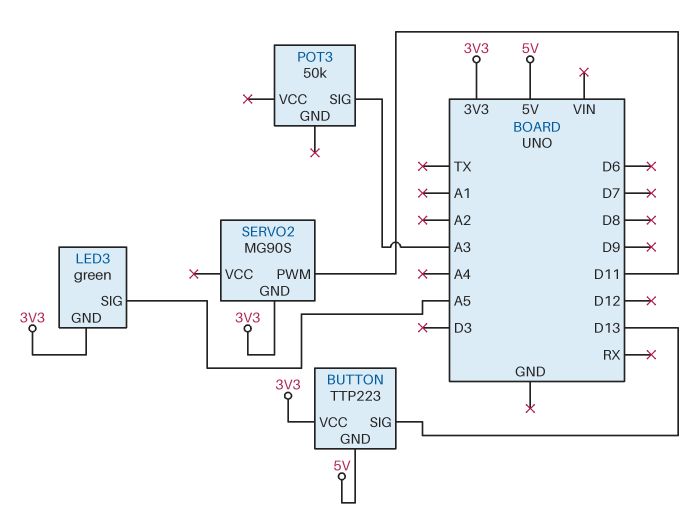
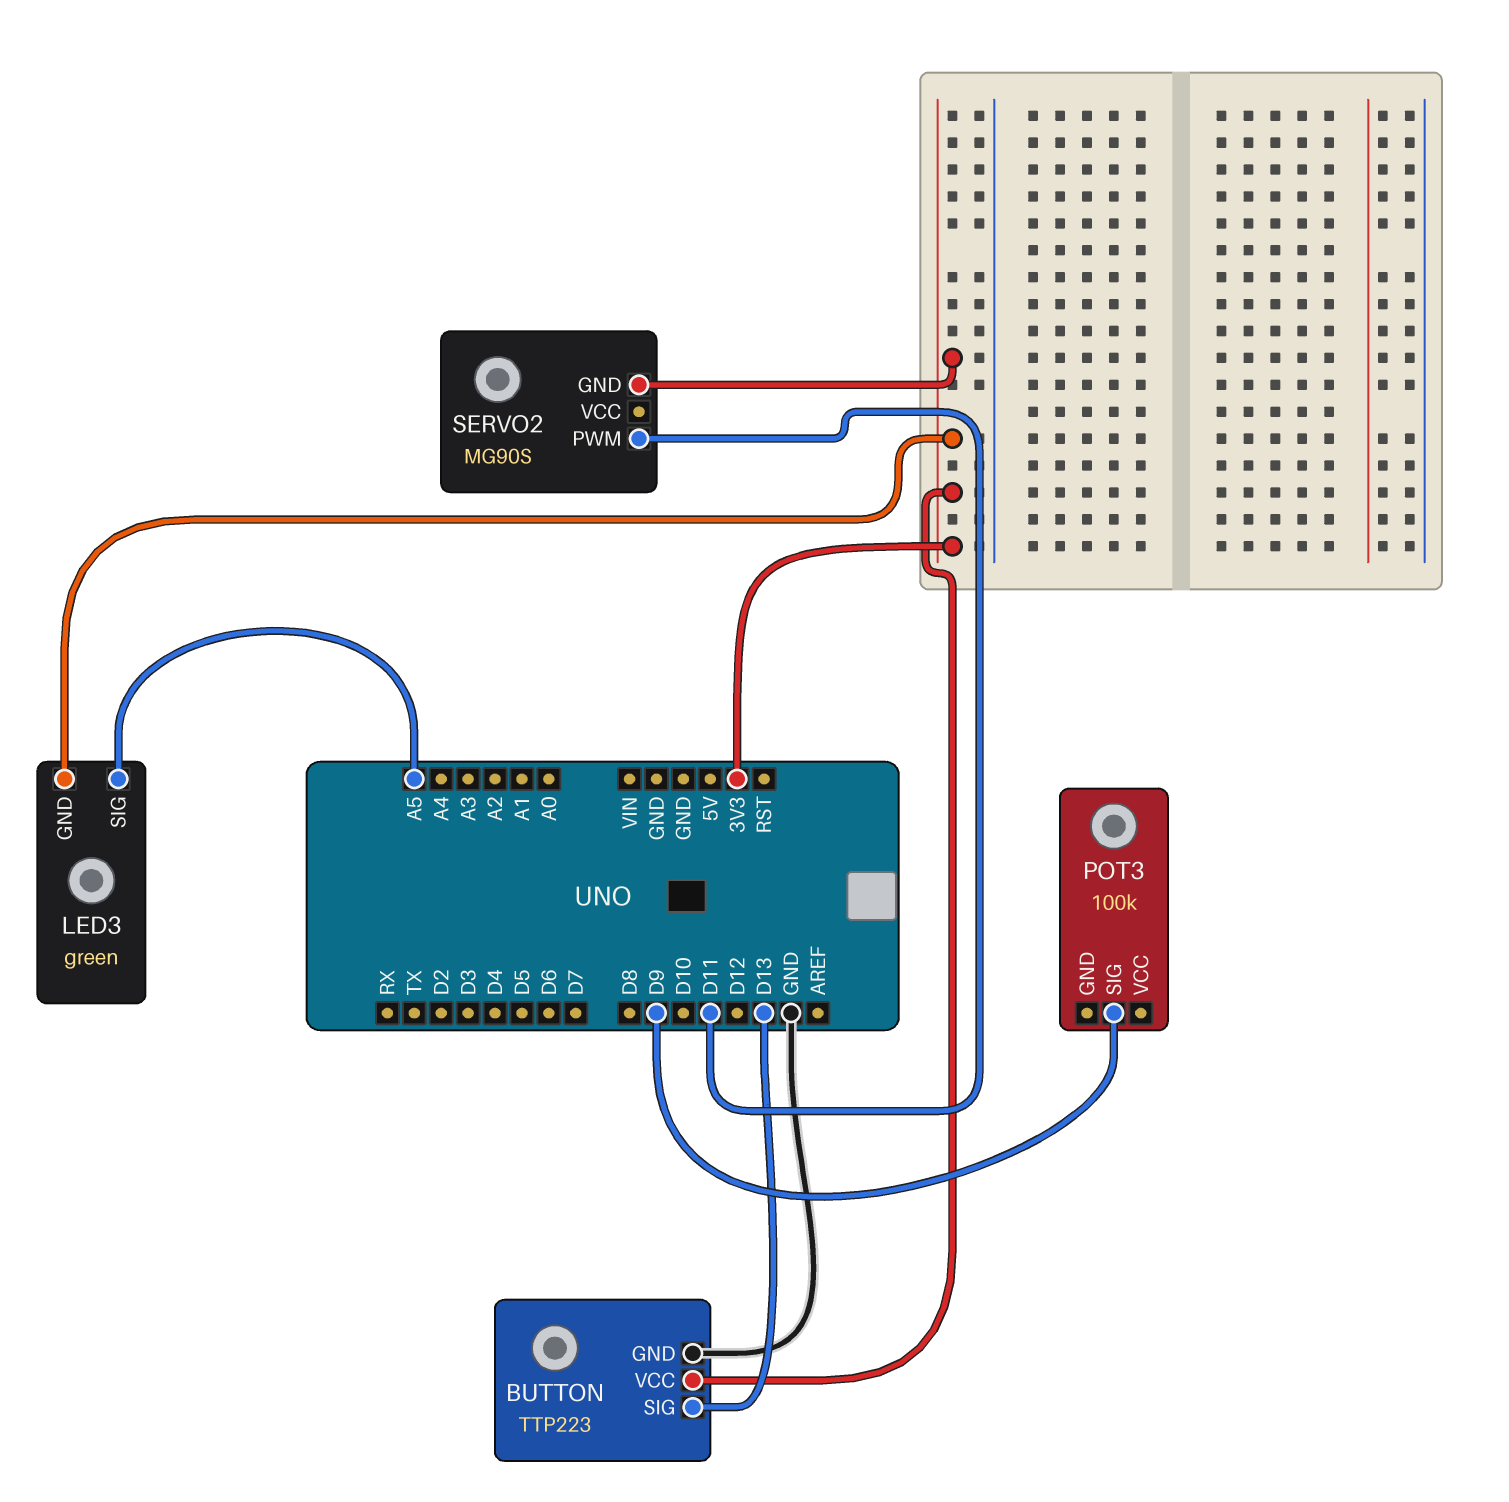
BUTTON pin GND: 5V -> GND
POT3: 50k -> 100k
POT3 pin SIG: A3 -> D9

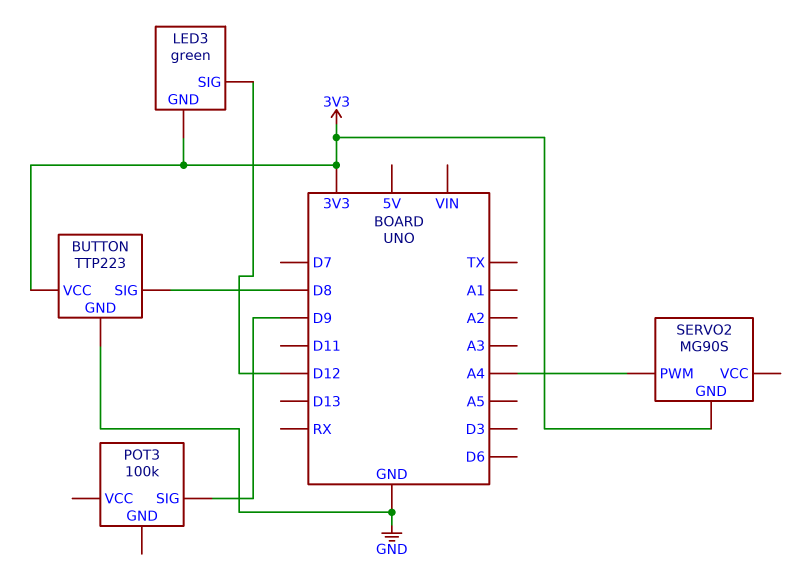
BUTTON pin SIG: D13 -> D8
LED3 pin SIG: A5 -> D12
SERVO2 pin PWM: D11 -> A4

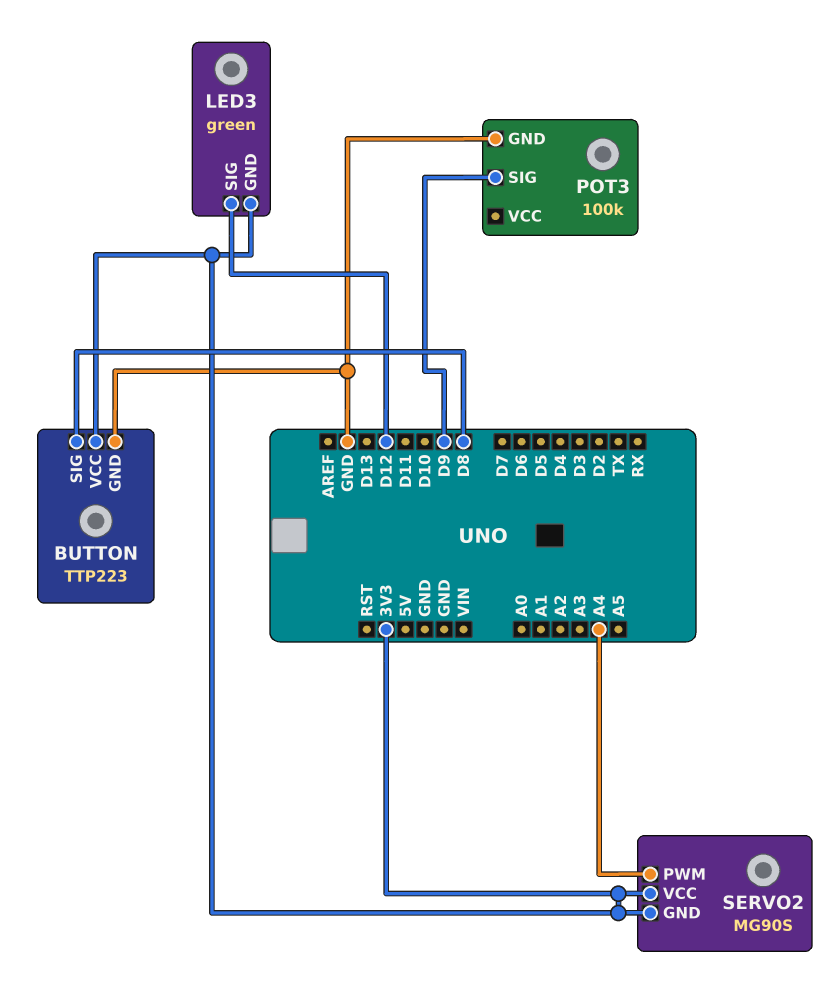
POT3 pin GND: none -> GND
SERVO2 pin VCC: none -> 3V3

